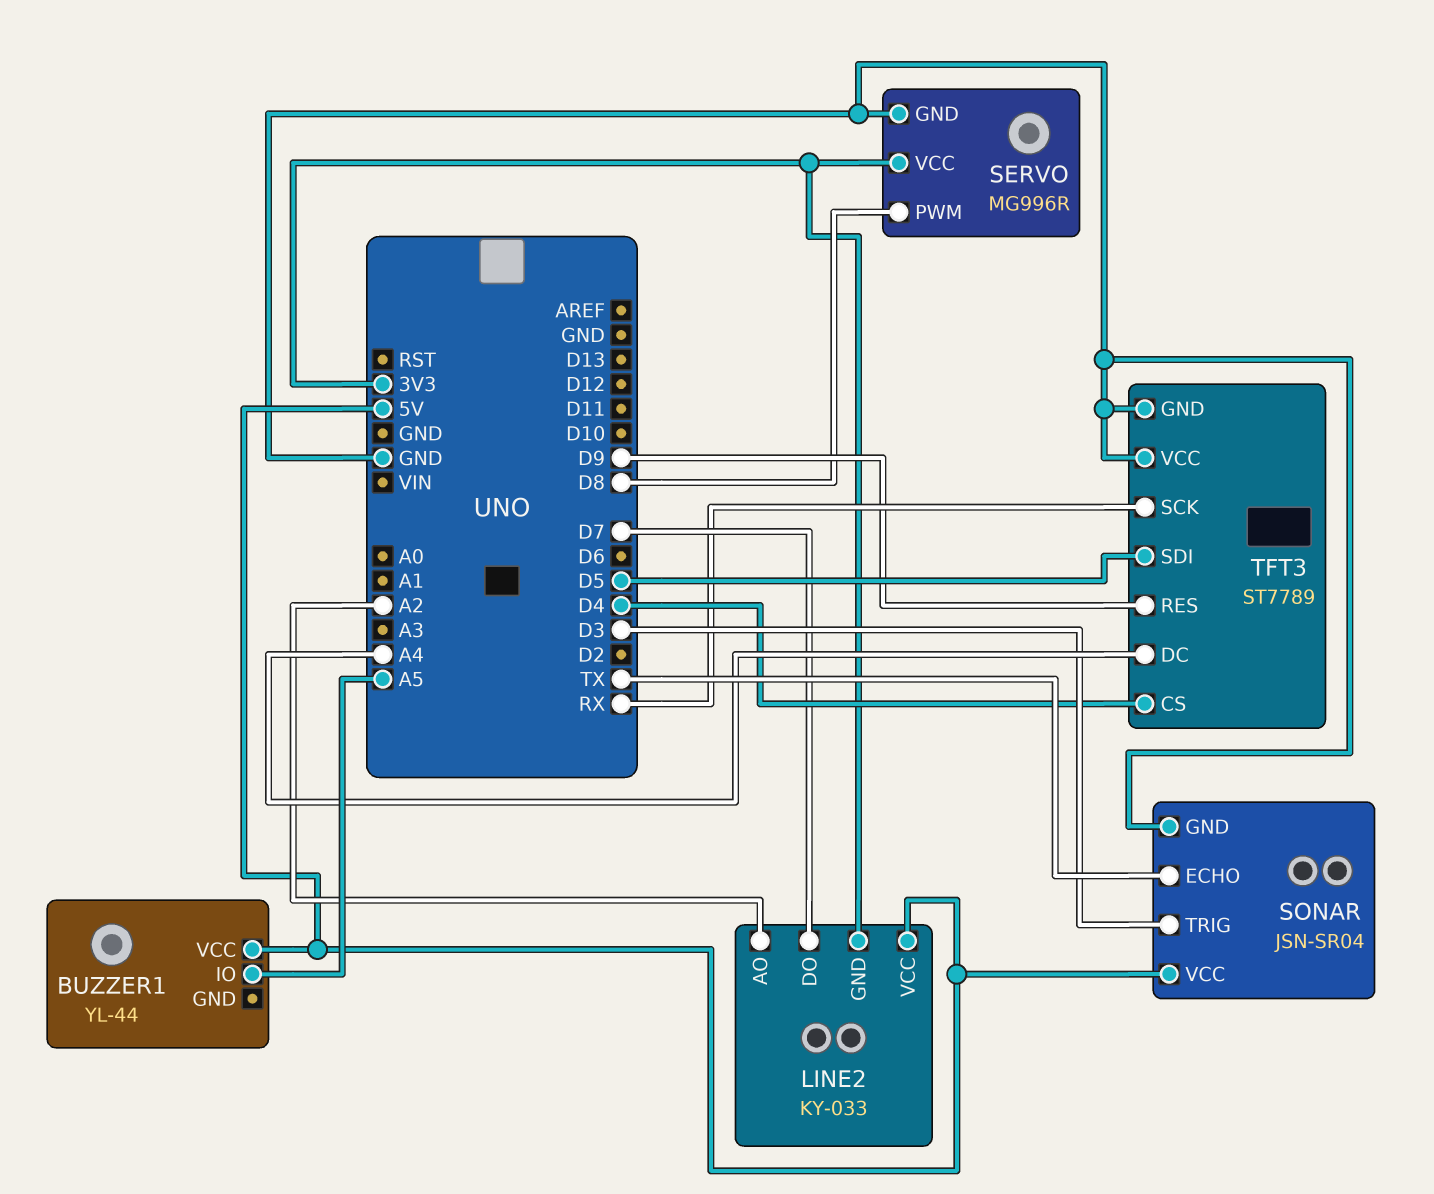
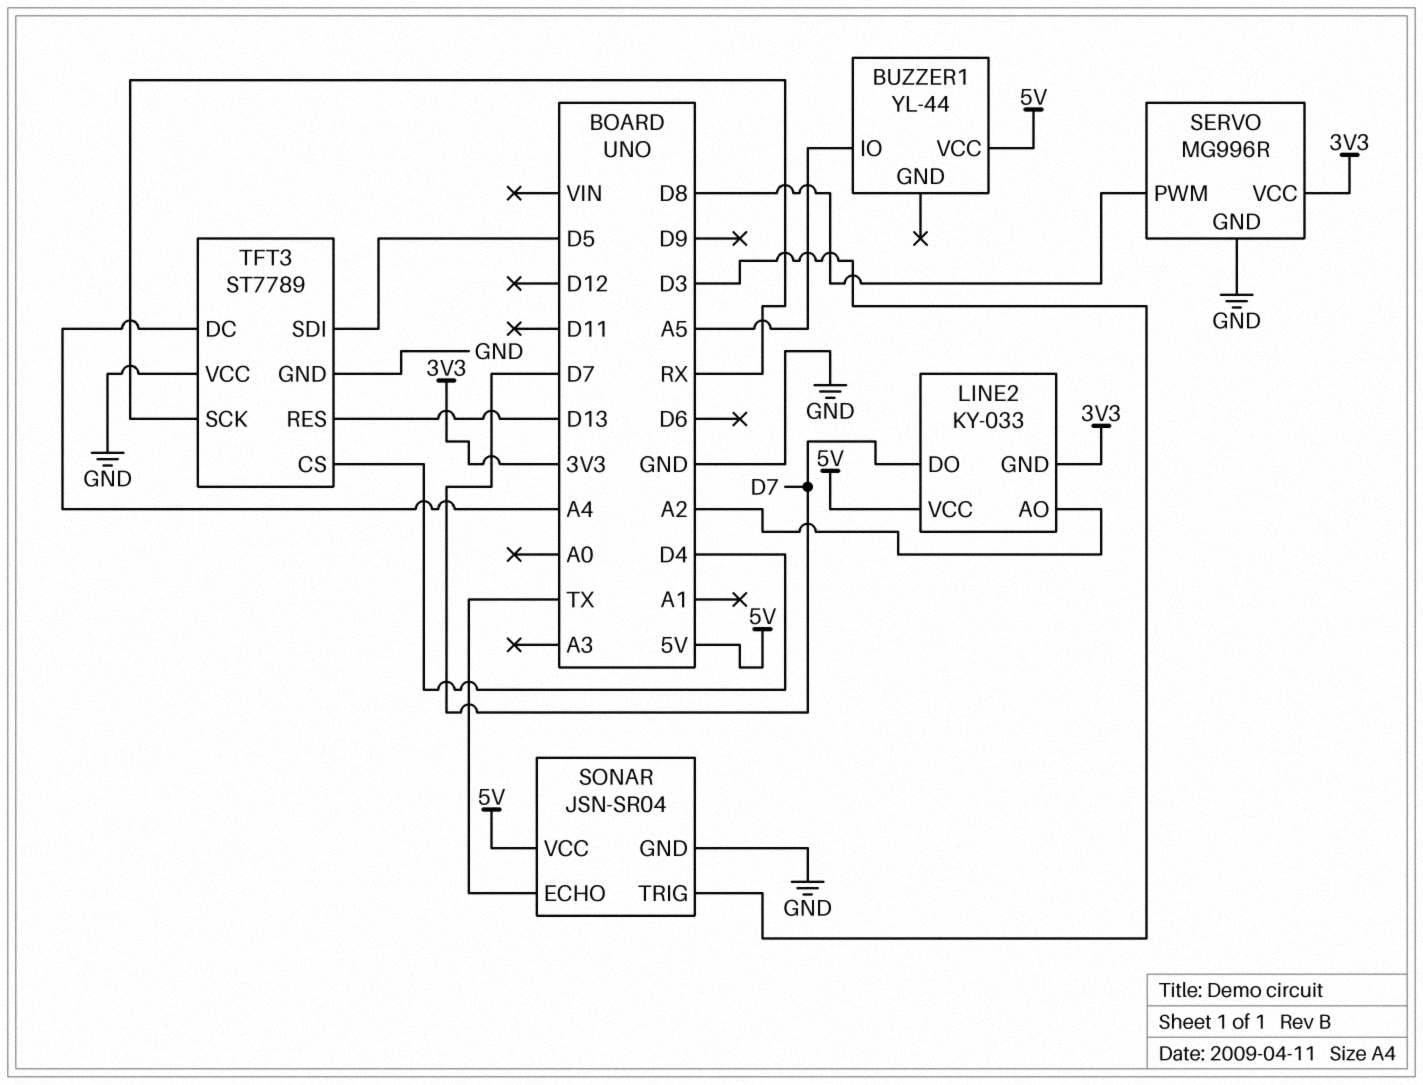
TFT3 pin RES: D9 -> D13

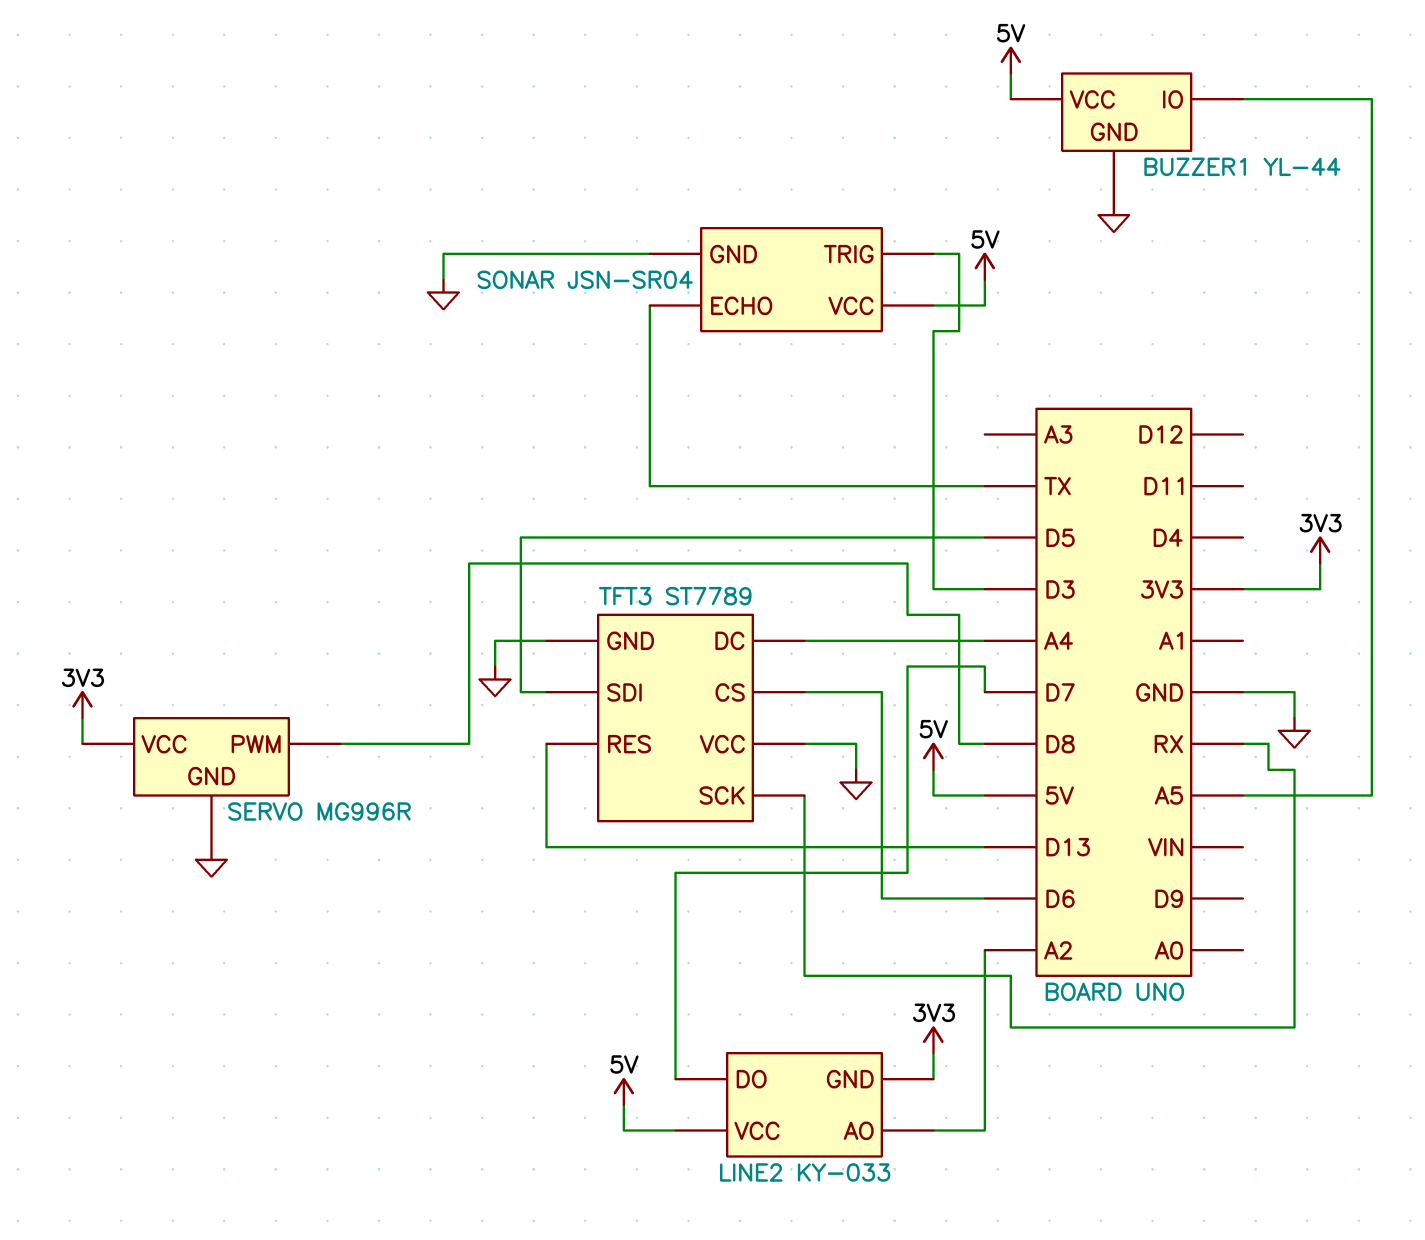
BUZZER1 pin GND: none -> GND
TFT3 pin CS: D4 -> D6

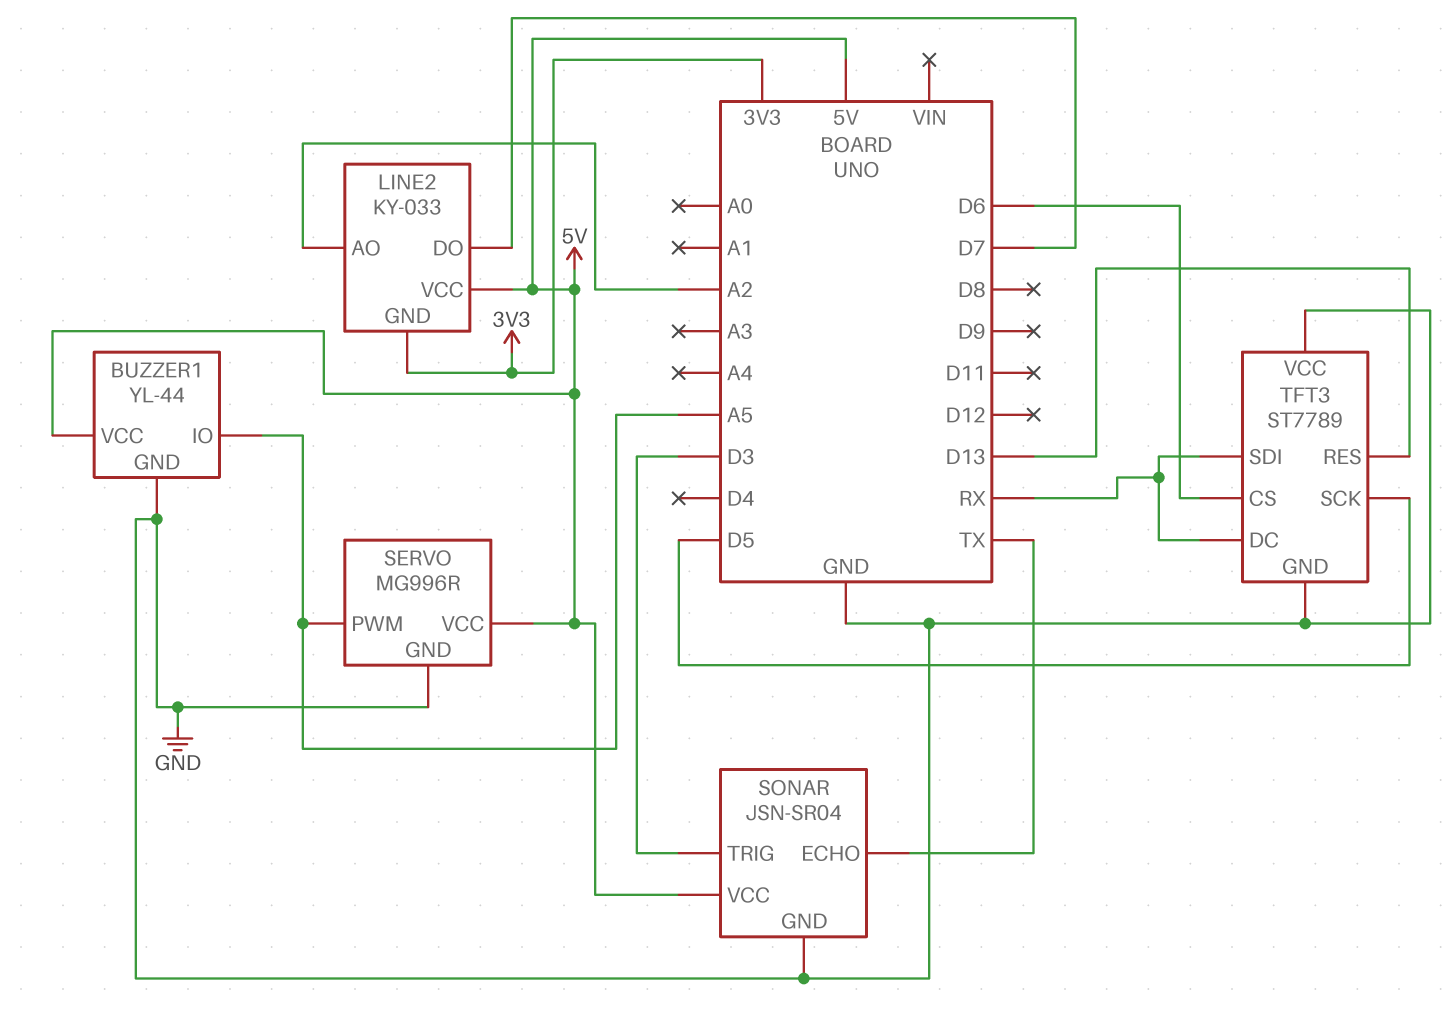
SERVO pin PWM: D8 -> A5
SERVO pin VCC: 3V3 -> 5V
TFT3 pin DC: A4 -> RX
TFT3 pin SCK: RX -> D5
TFT3 pin SDI: D5 -> RX

